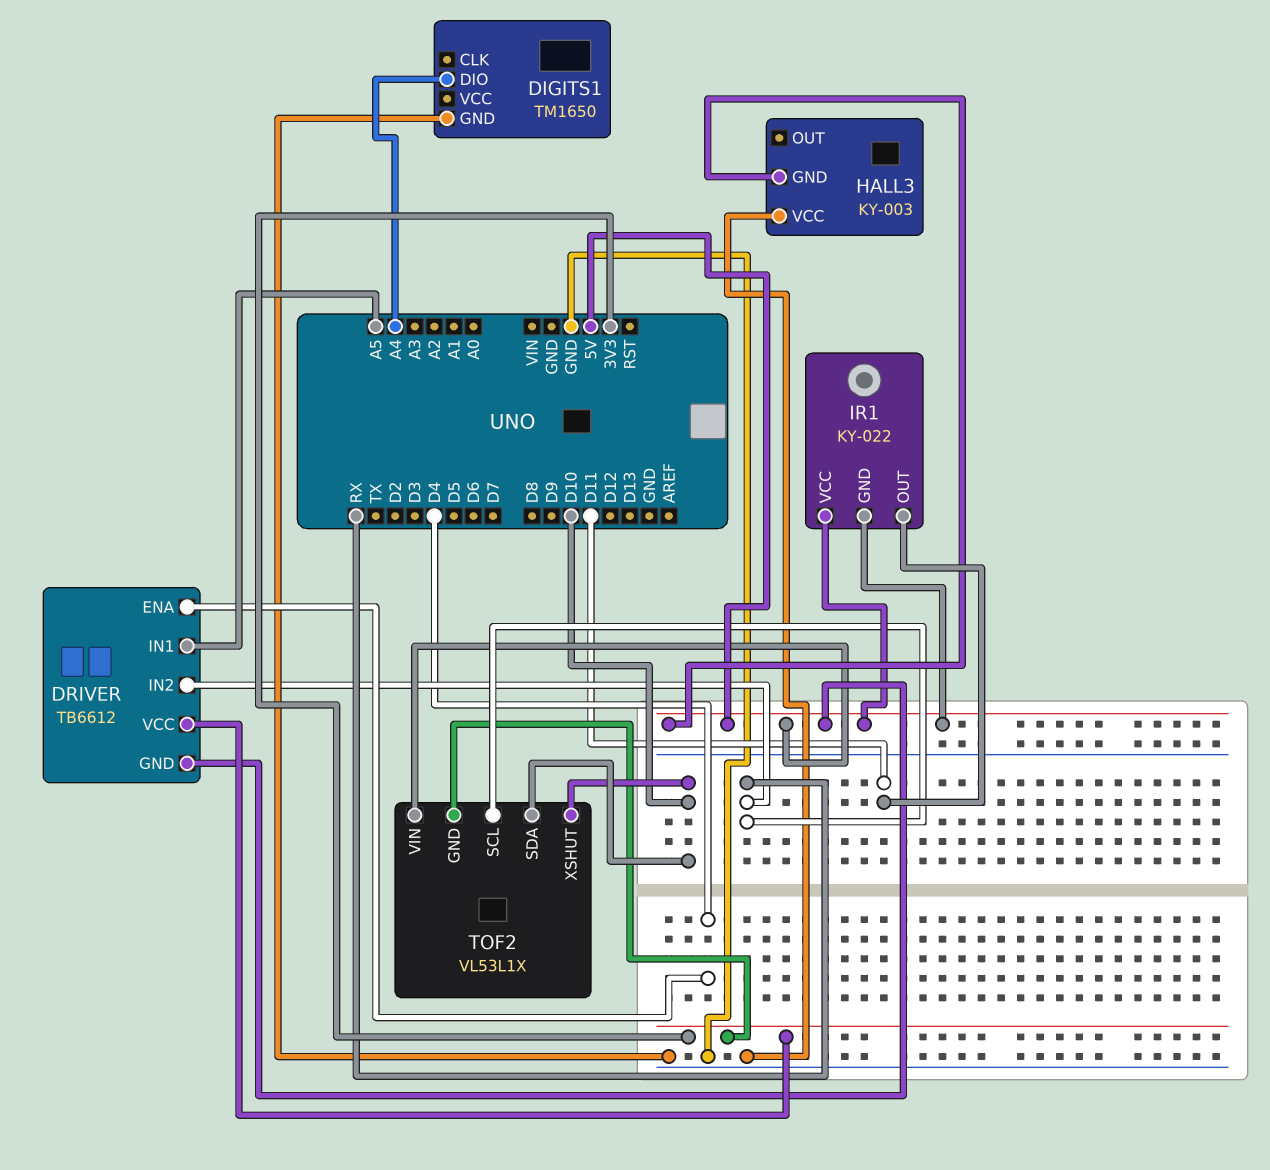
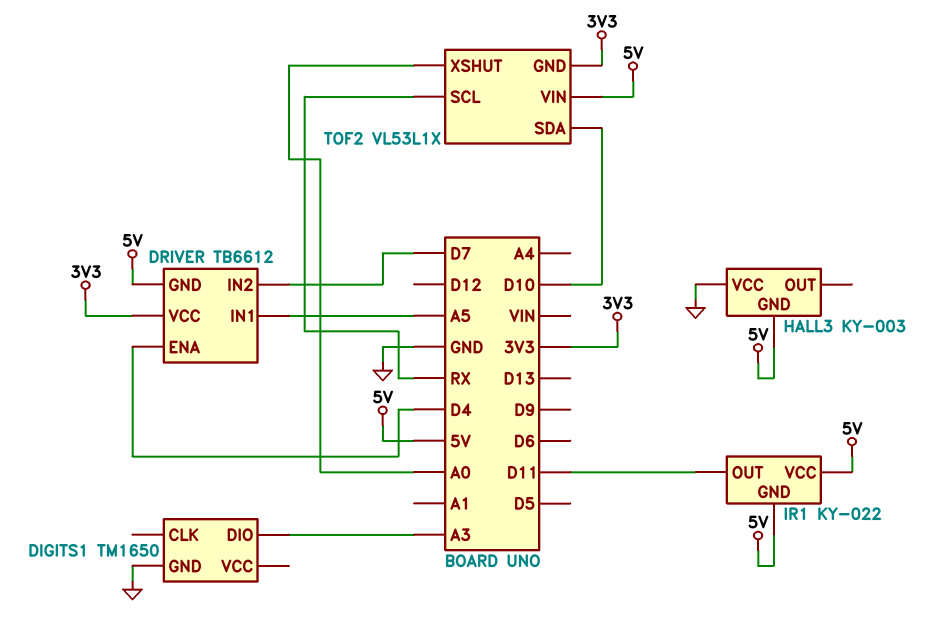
DIGITS1 pin DIO: A4 -> A3
DRIVER pin IN2: RX -> D7
TOF2 pin XSHUT: D10 -> A0

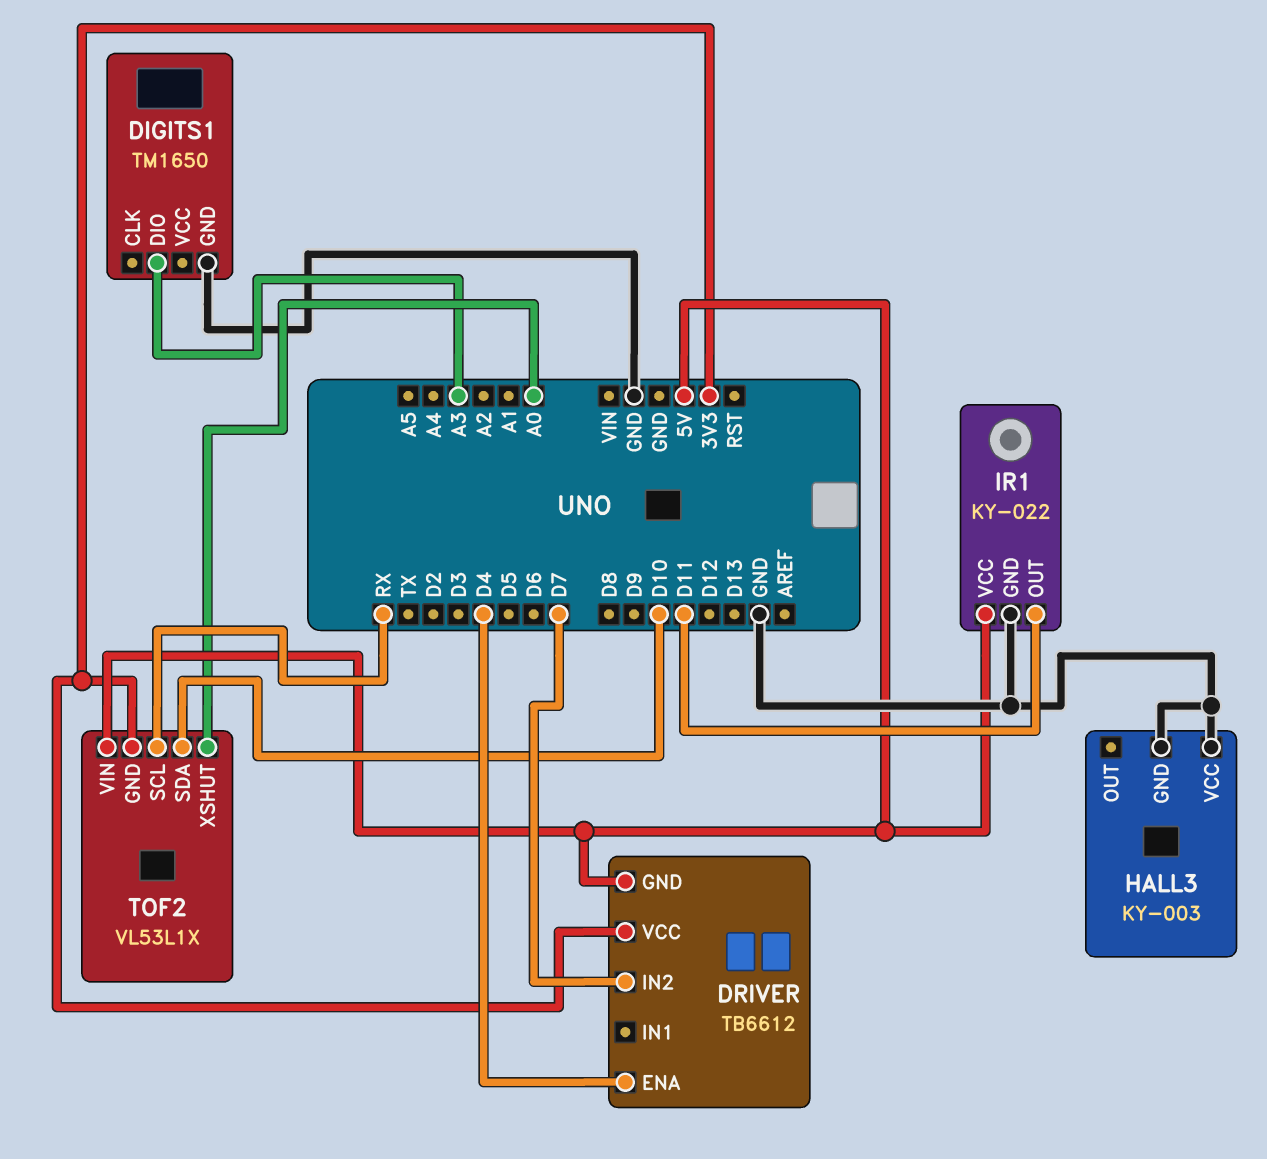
DRIVER pin IN1: A5 -> none
HALL3 pin GND: 5V -> GND
IR1 pin GND: 5V -> GND

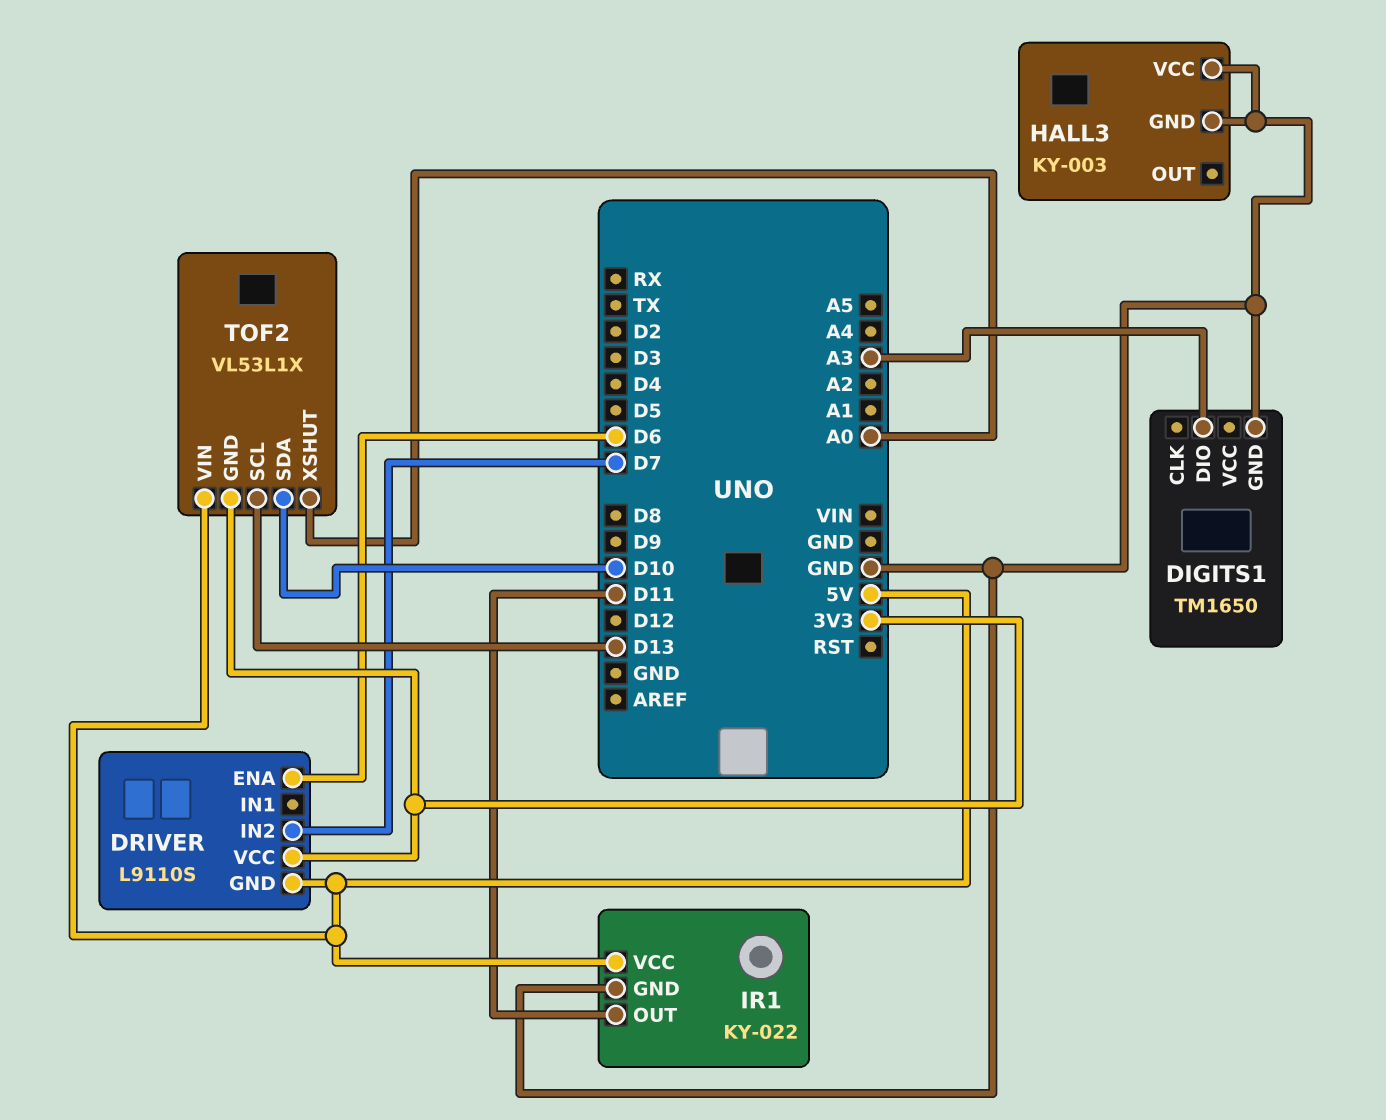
DRIVER: TB6612 -> L9110S
DRIVER pin ENA: D4 -> D6
TOF2 pin SCL: RX -> D13

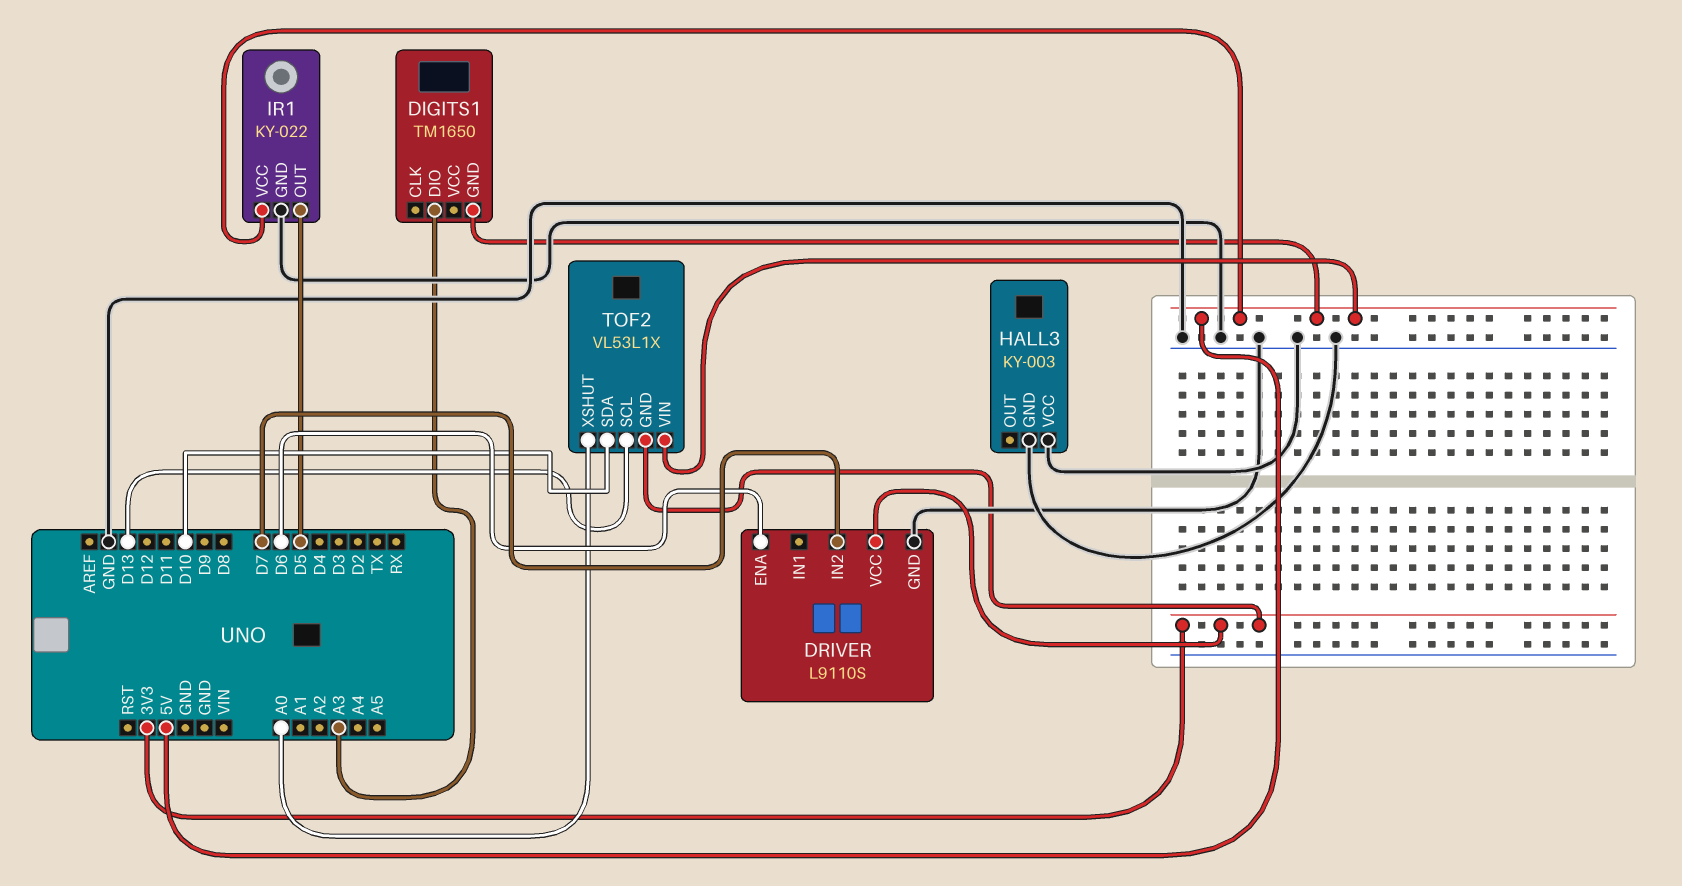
DIGITS1 pin GND: GND -> 5V
DRIVER pin GND: 5V -> GND
IR1 pin OUT: D11 -> D5

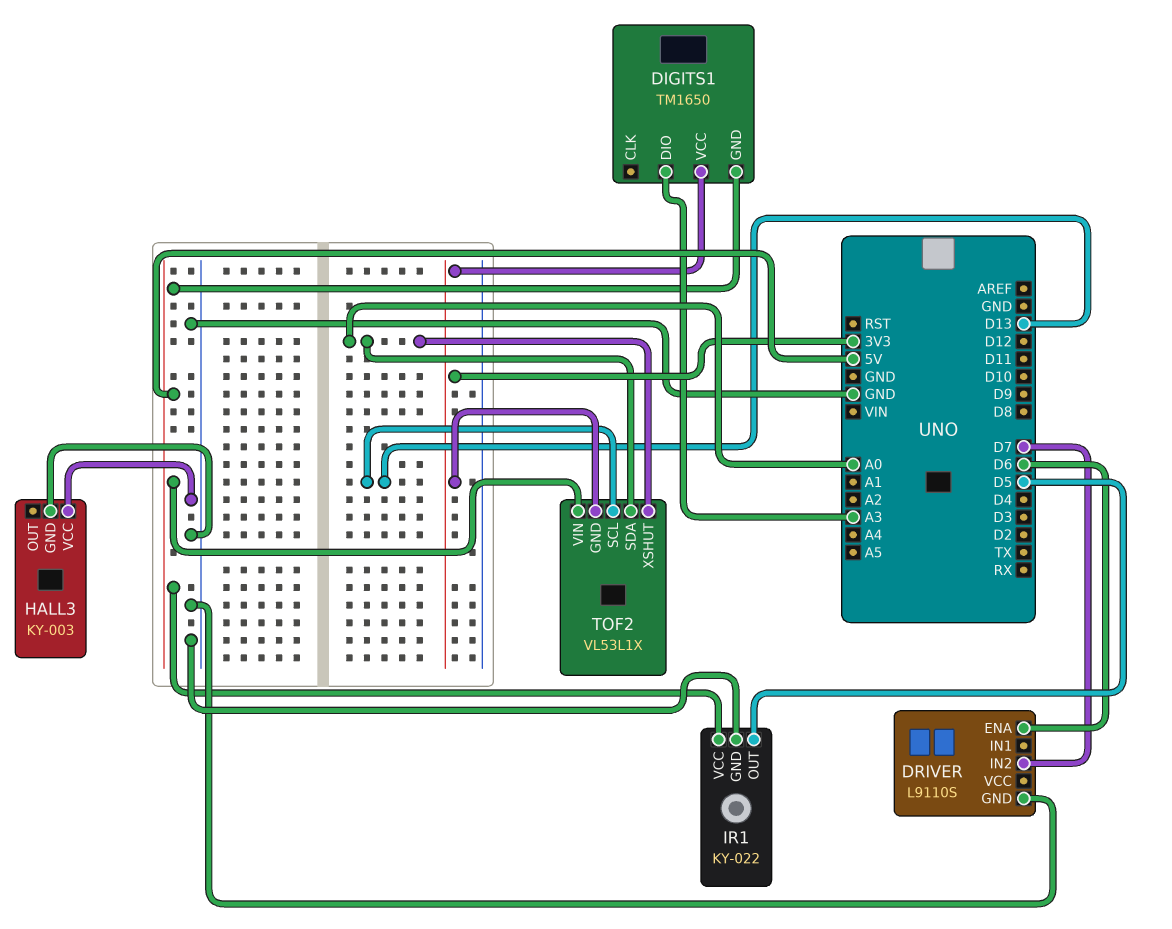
DIGITS1 pin VCC: none -> 3V3
DRIVER pin VCC: 3V3 -> none
TOF2 pin SDA: D10 -> A0

